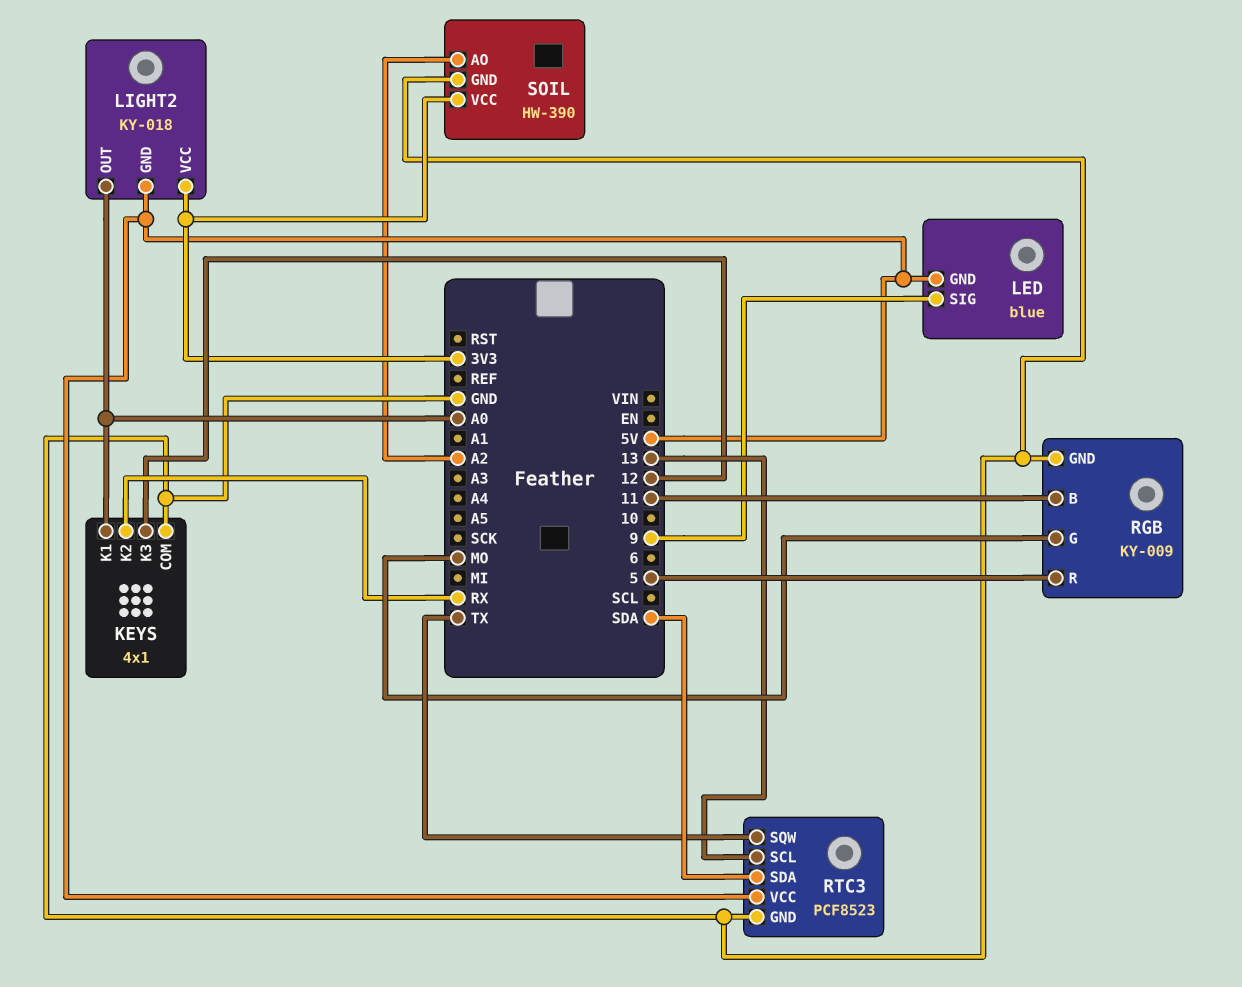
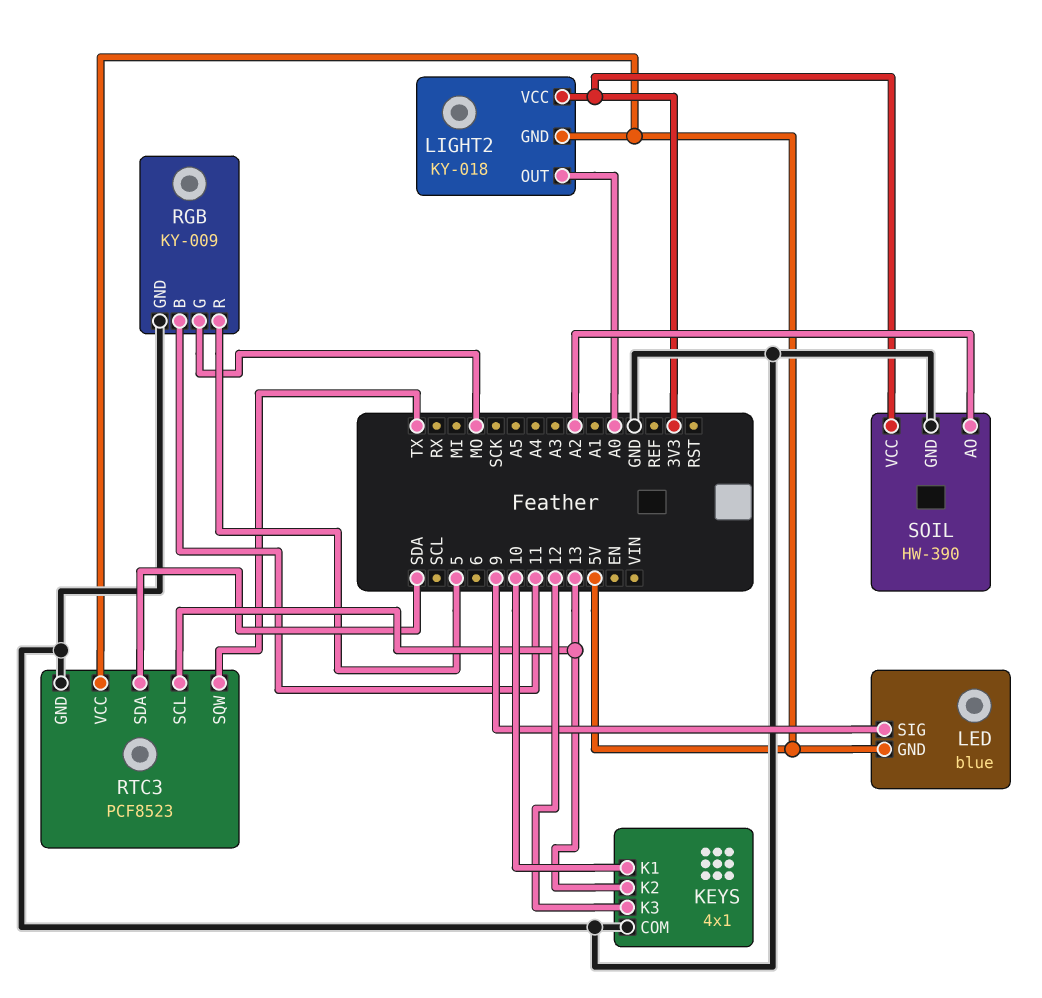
KEYS pin K1: A0 -> 10
KEYS pin K2: RX -> 13

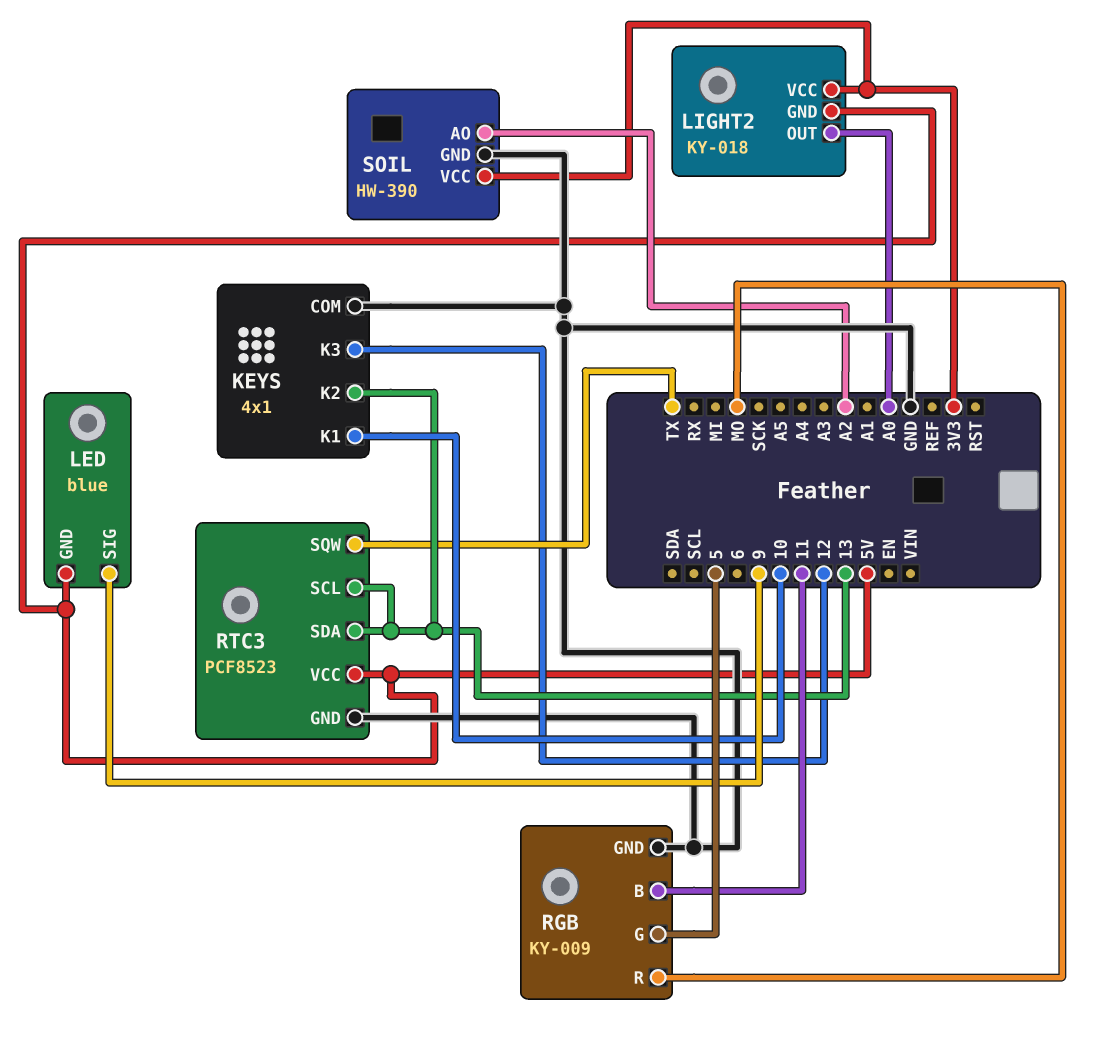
RGB pin G: MO -> 5
RGB pin R: 5 -> MO
RTC3 pin SDA: SDA -> 13

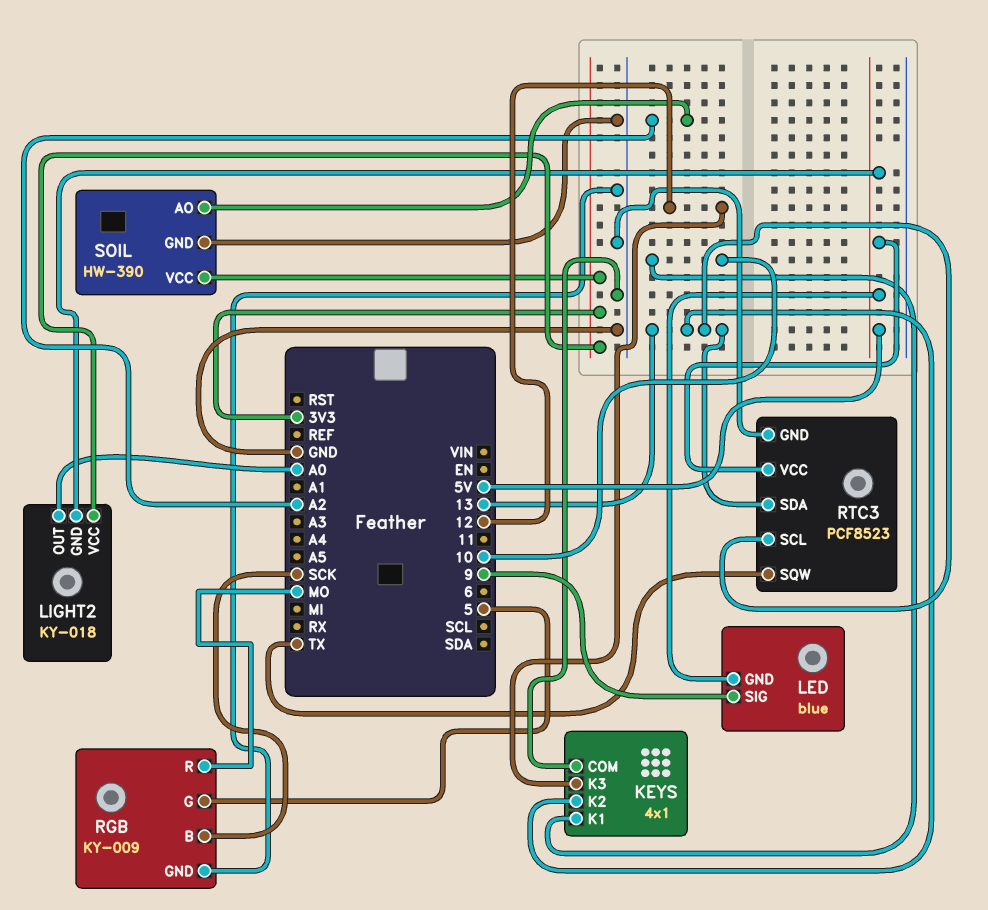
RGB pin B: 11 -> SCK

